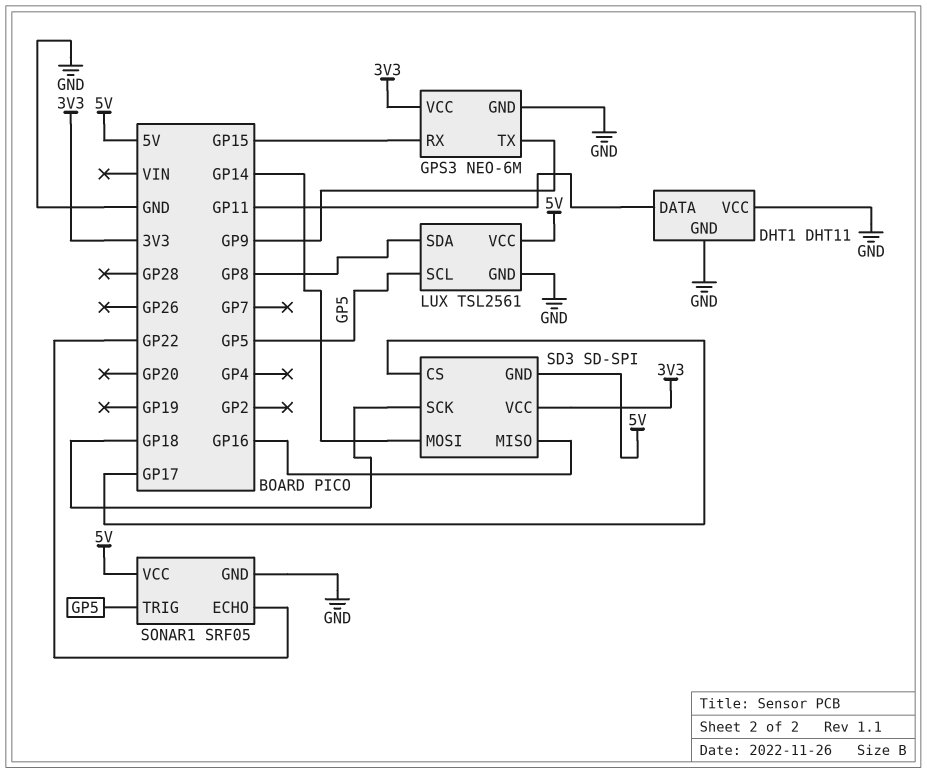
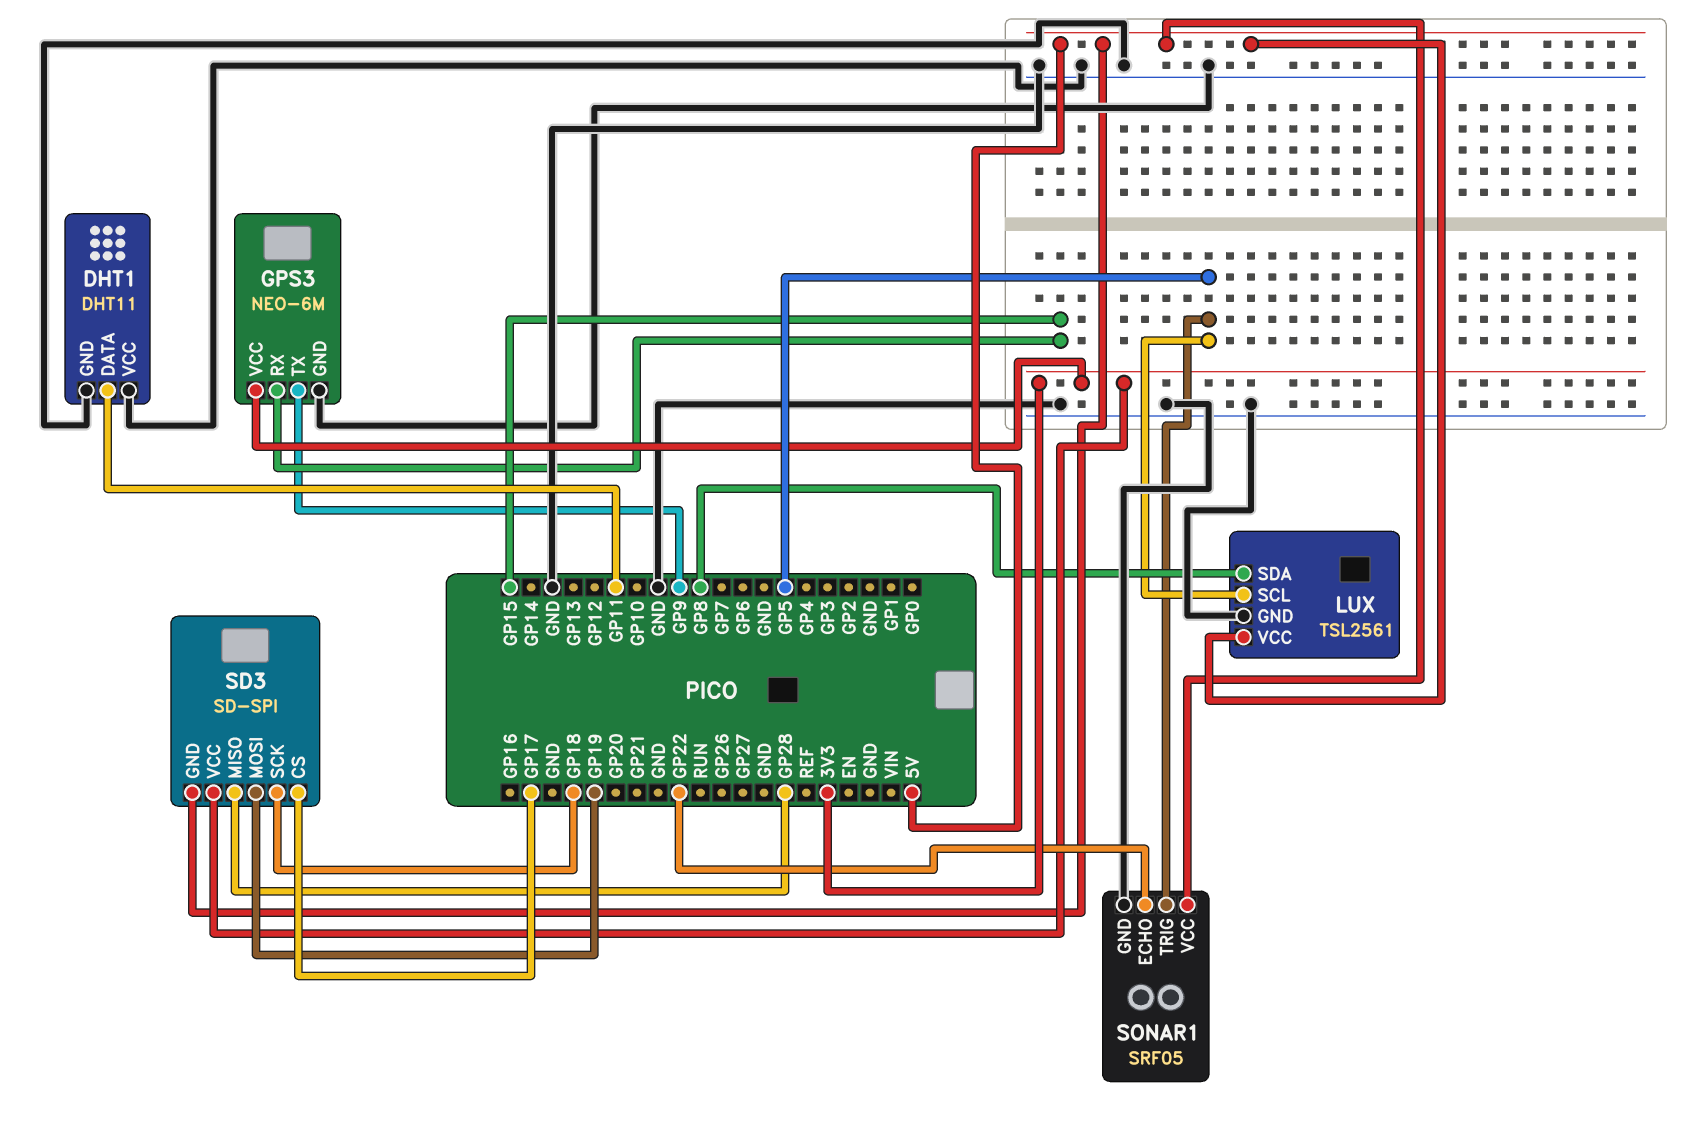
SD3 pin MISO: GP16 -> GP28
SD3 pin MOSI: GP14 -> GP19

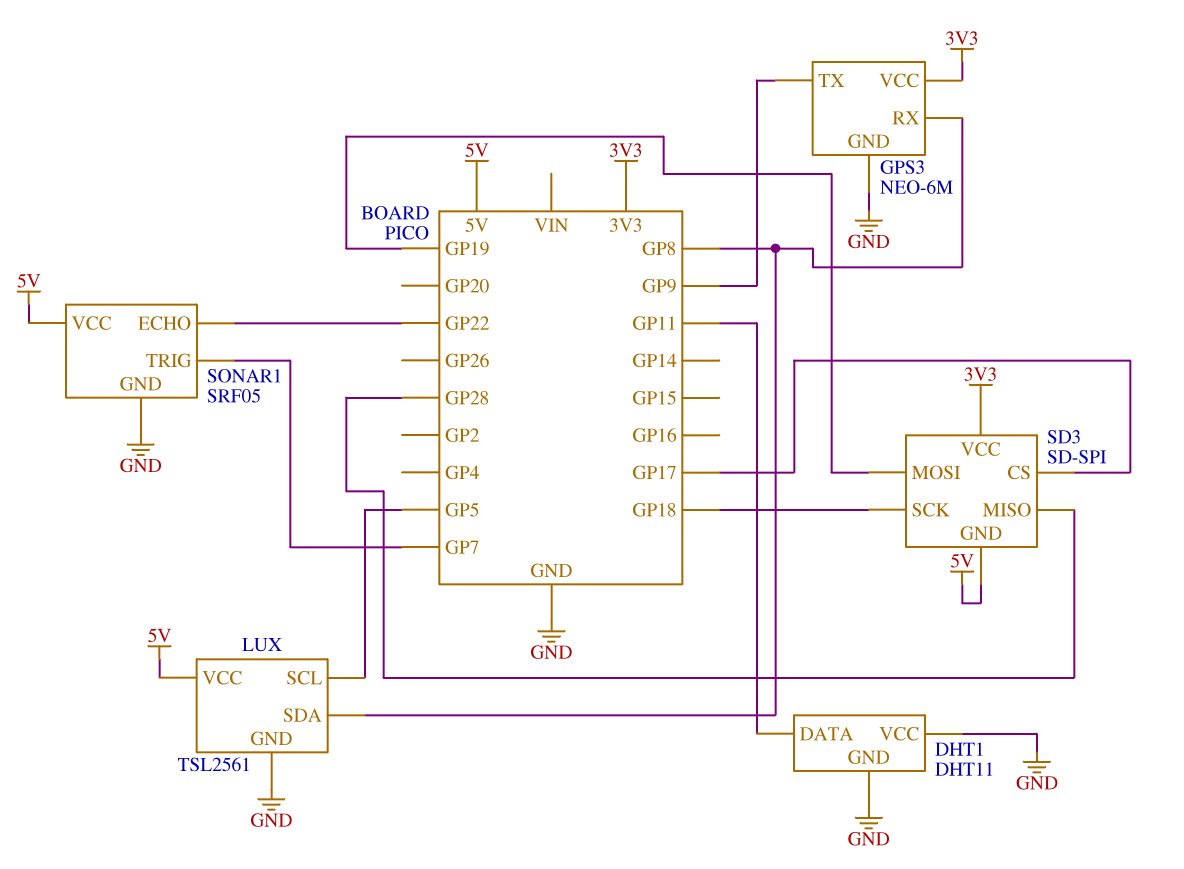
GPS3 pin RX: GP15 -> GP8
SONAR1 pin TRIG: GP5 -> GP7

